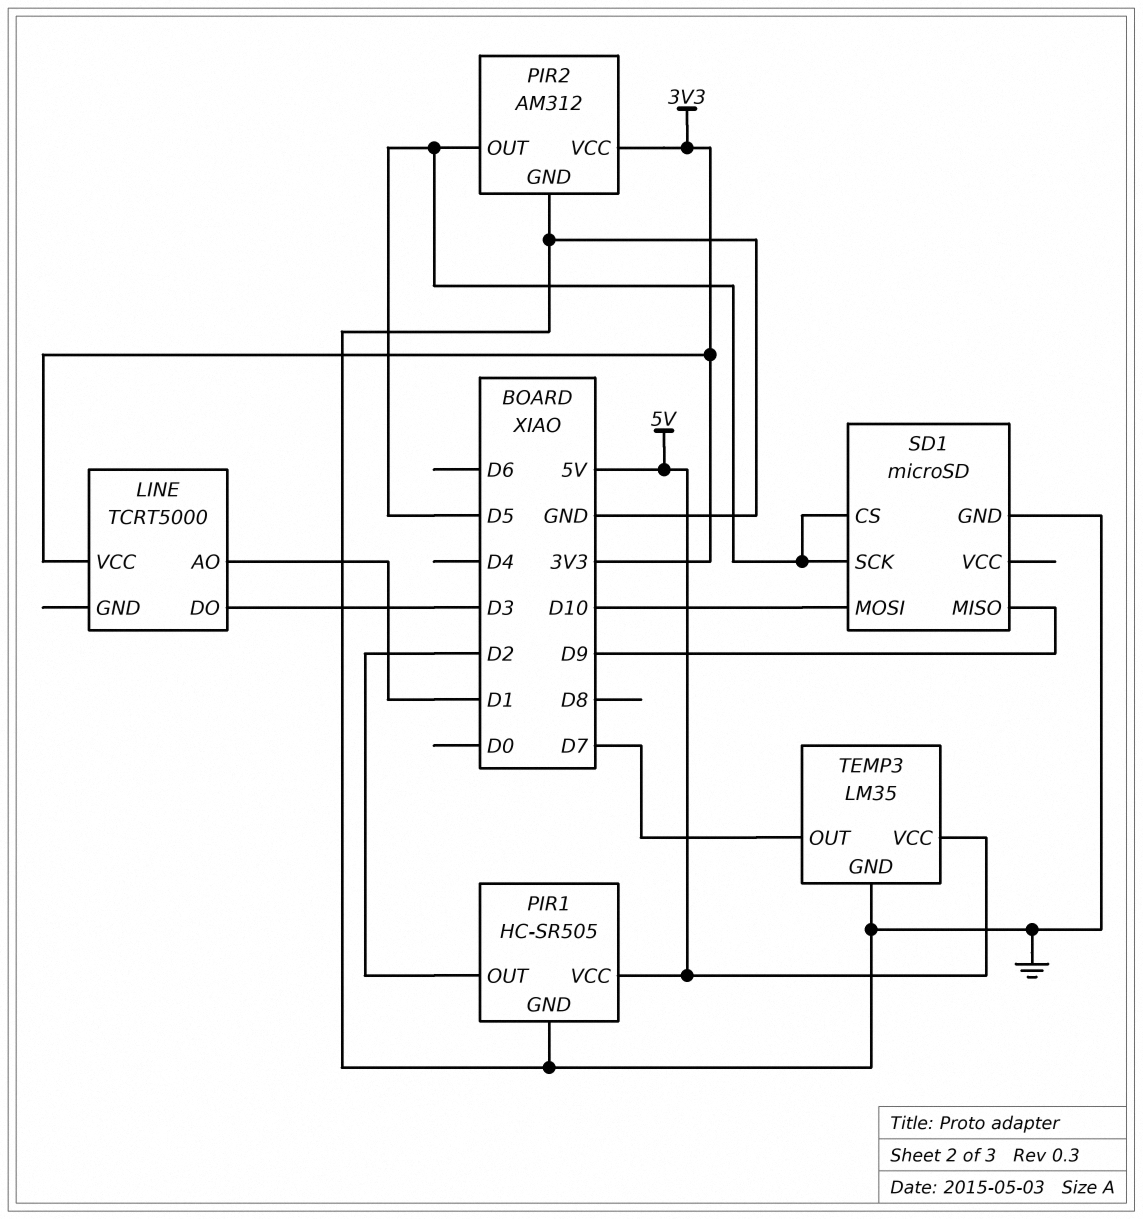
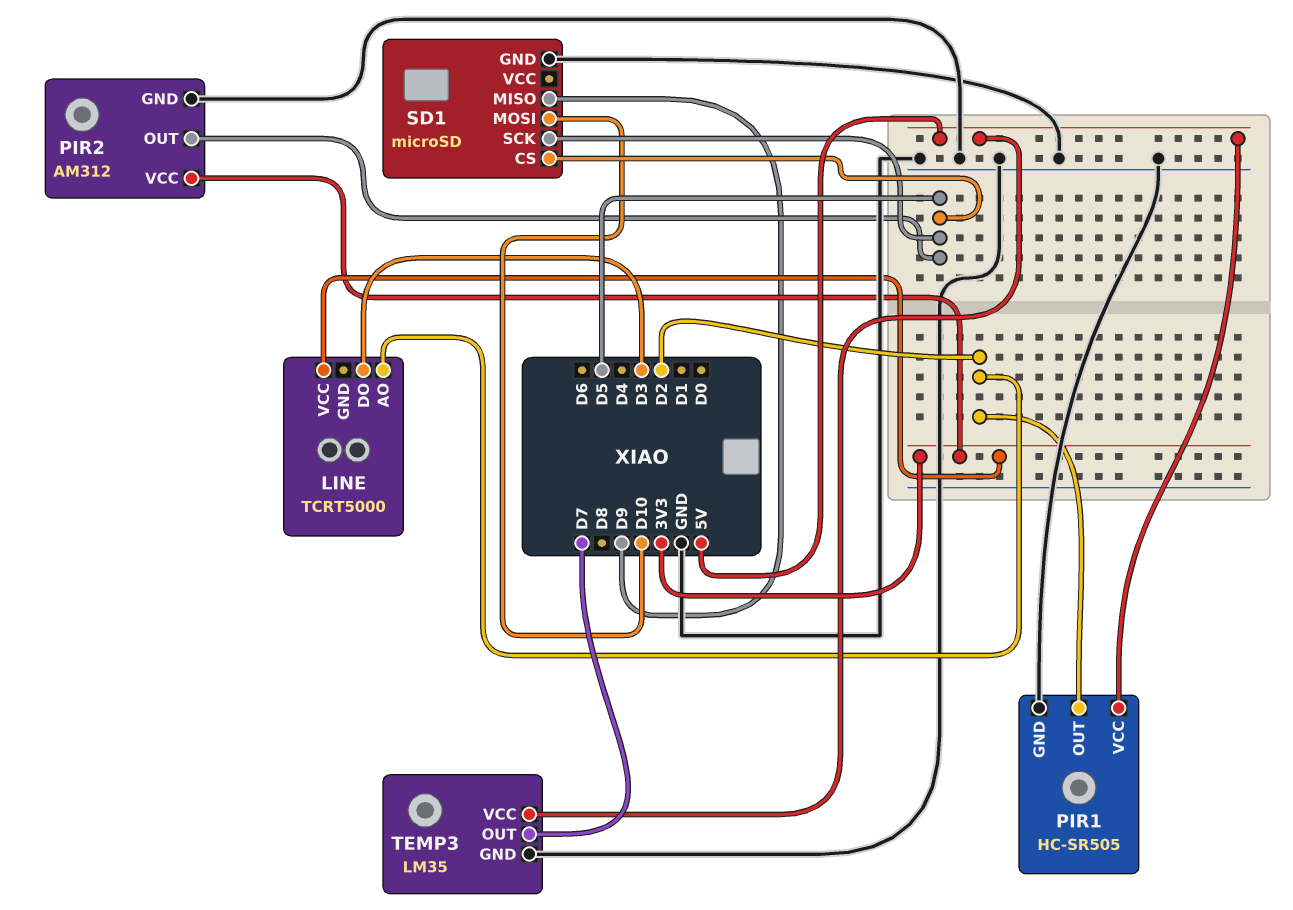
LINE pin AO: D1 -> D2

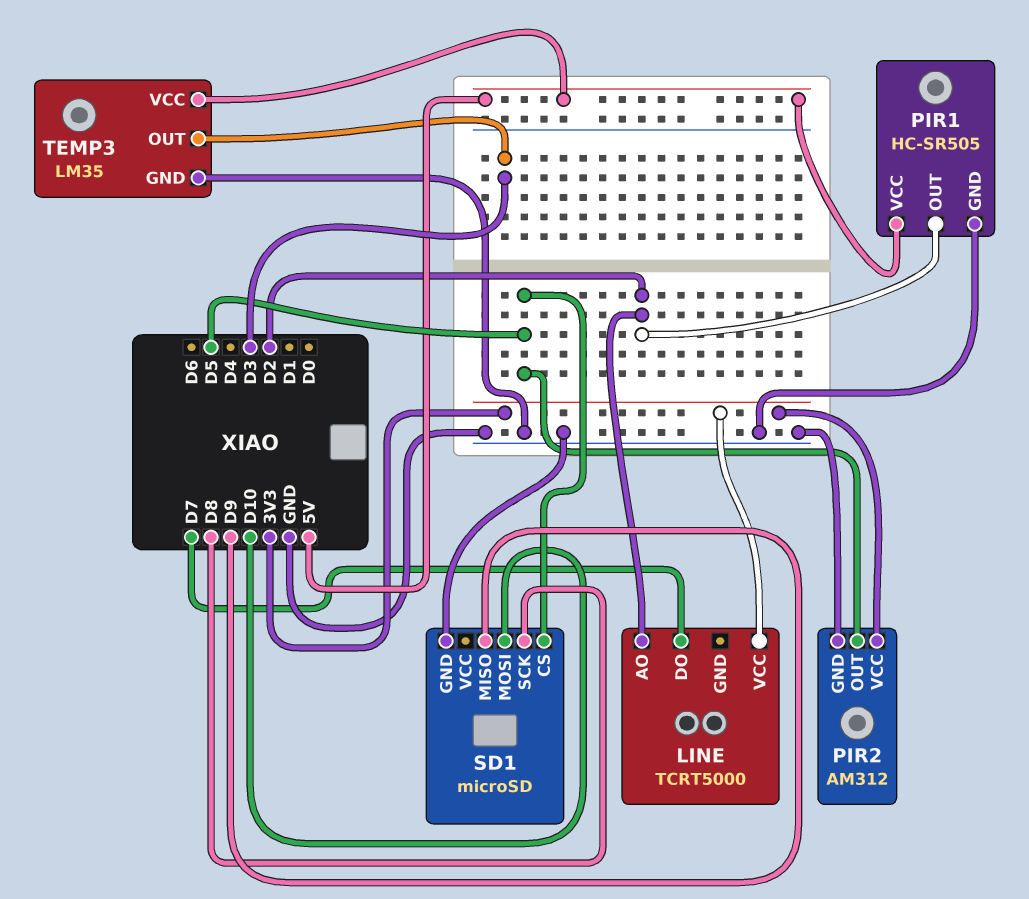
LINE pin DO: D3 -> D7
SD1 pin SCK: D5 -> D8
TEMP3 pin OUT: D7 -> D3

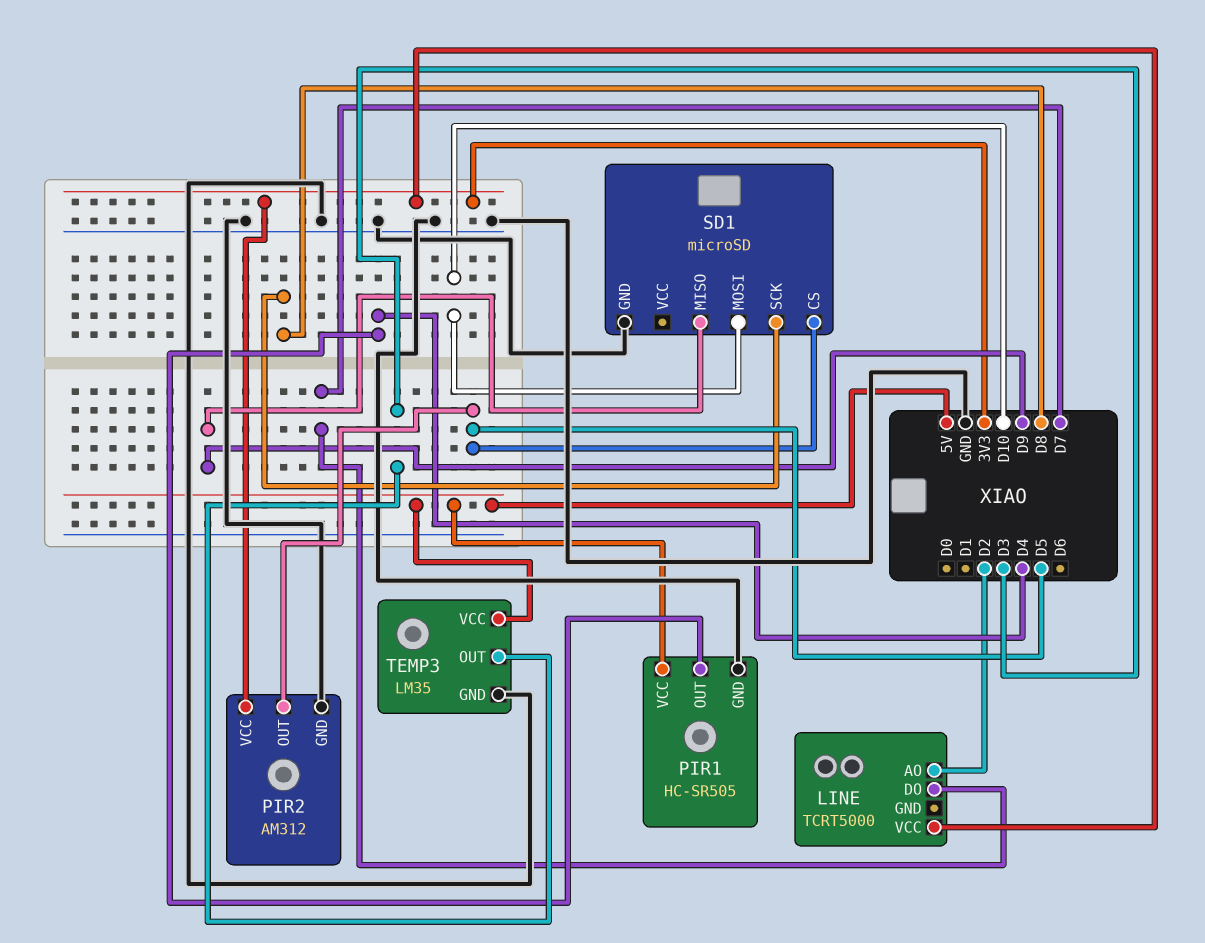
PIR1 pin OUT: D2 -> D4

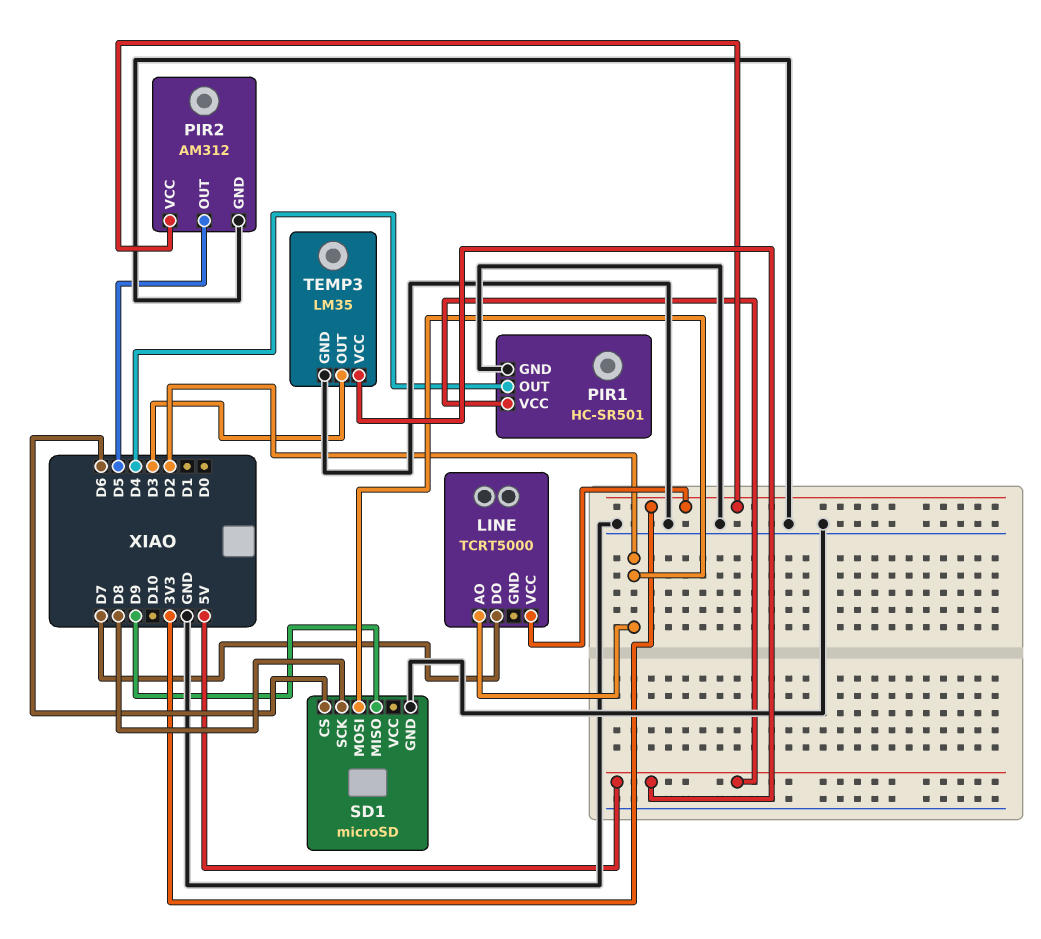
PIR1: HC-SR505 -> HC-SR501
SD1 pin CS: D5 -> D6
SD1 pin MOSI: D10 -> D2

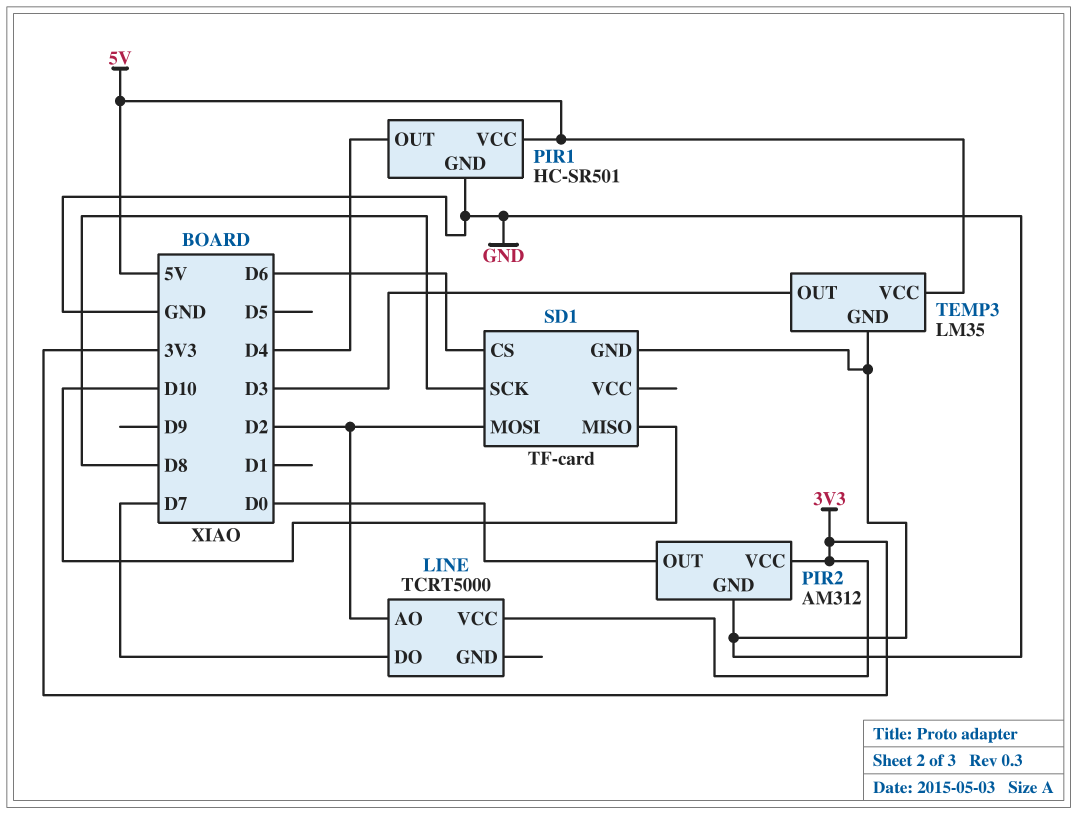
PIR2 pin OUT: D5 -> D0
SD1: microSD -> TF-card
SD1 pin MISO: D9 -> D10

